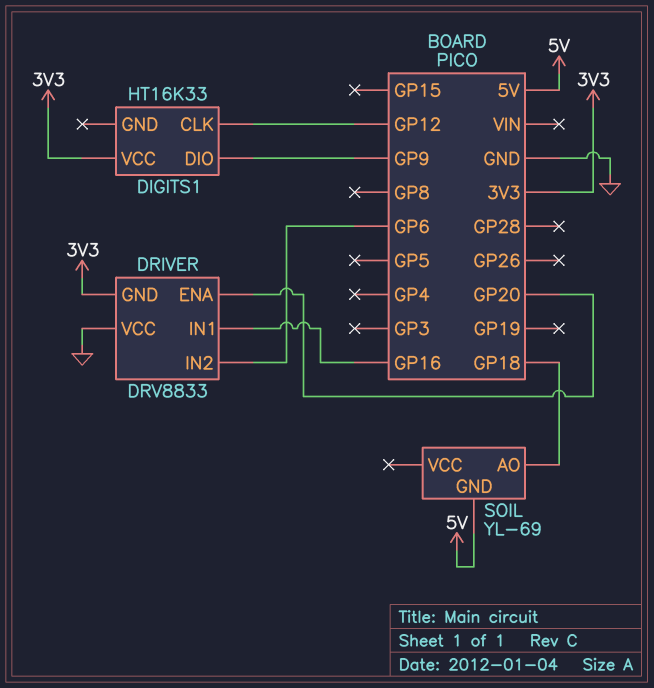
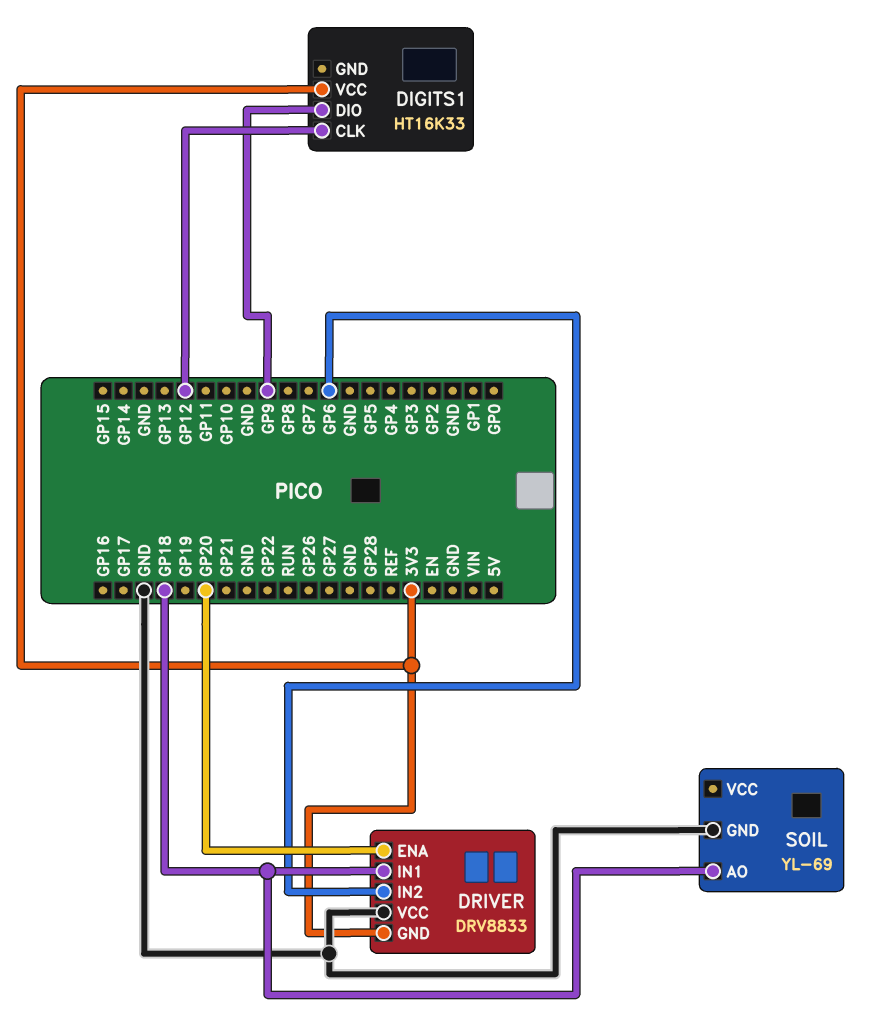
DRIVER pin IN1: GP16 -> GP18
SOIL pin GND: 5V -> GND

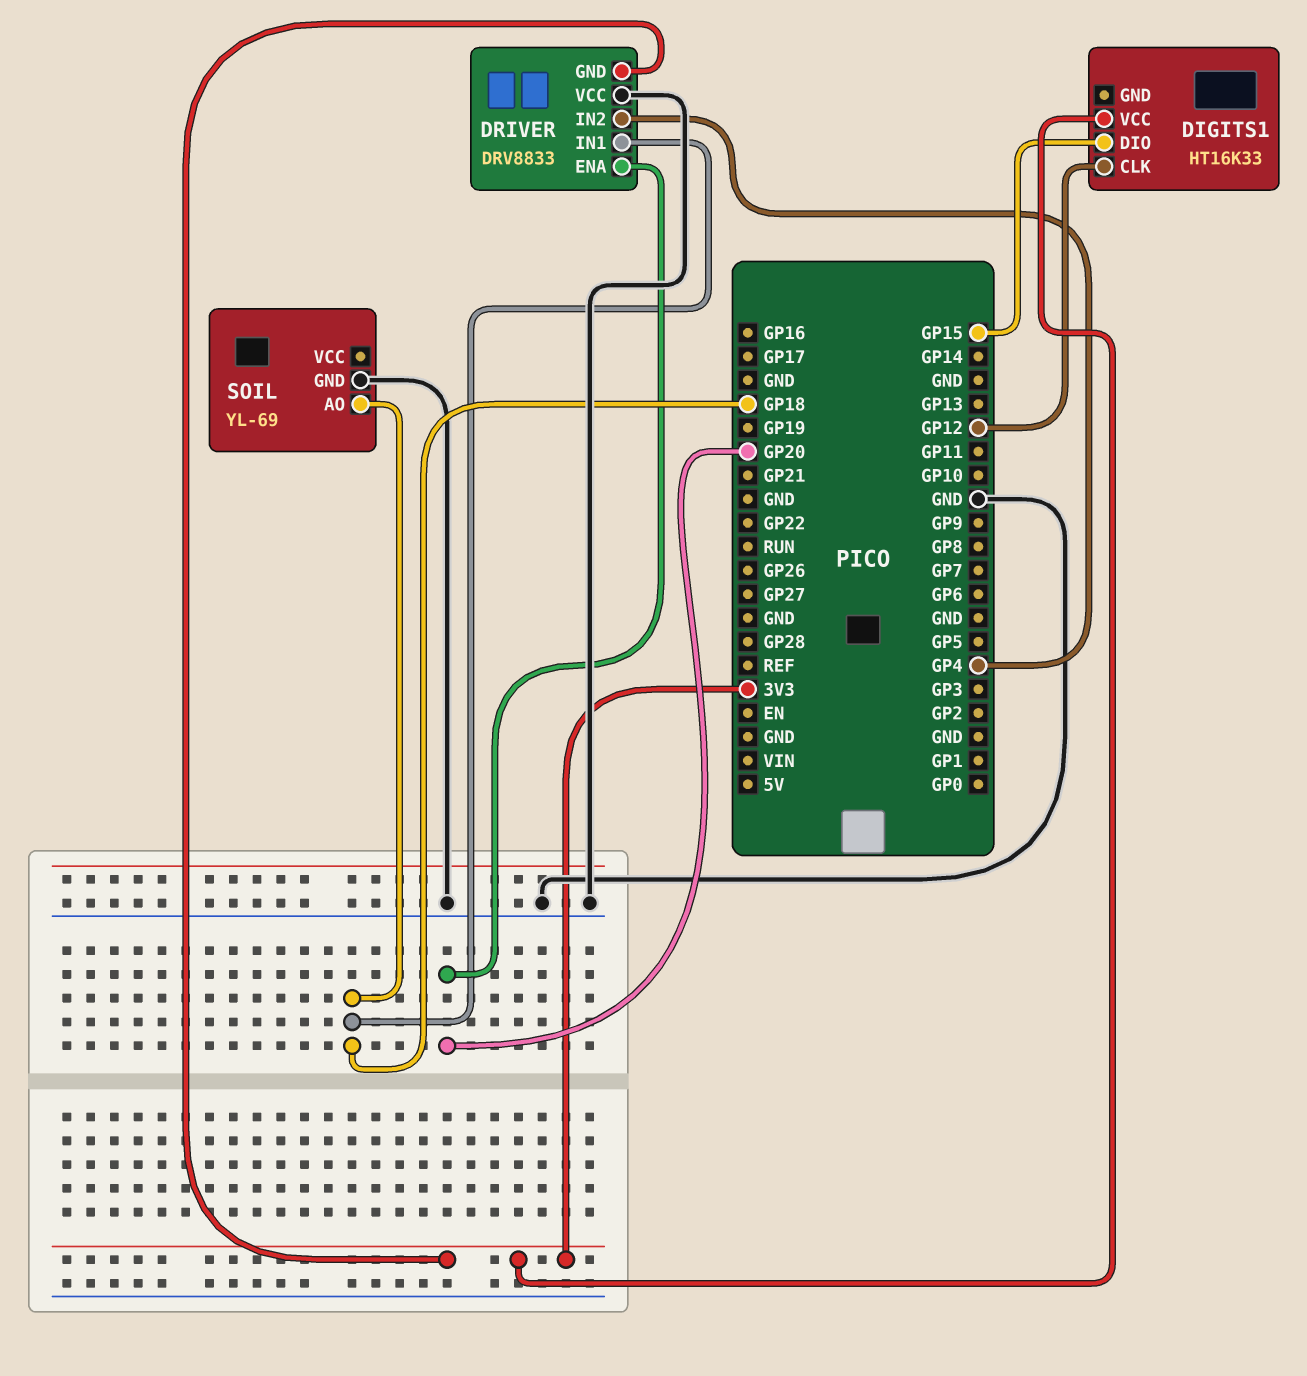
DIGITS1 pin DIO: GP9 -> GP15
DRIVER pin IN2: GP6 -> GP4

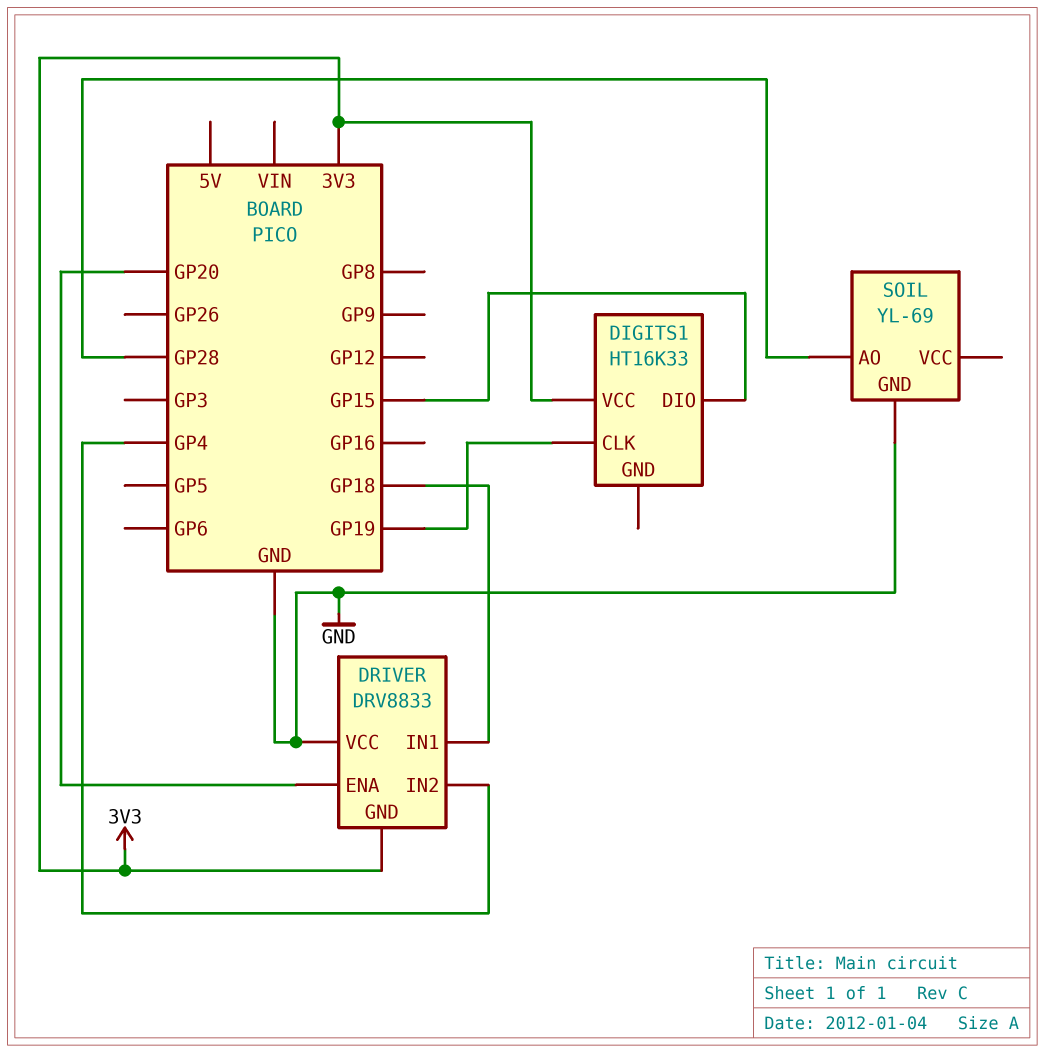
DIGITS1 pin CLK: GP12 -> GP19
SOIL pin AO: GP18 -> GP28

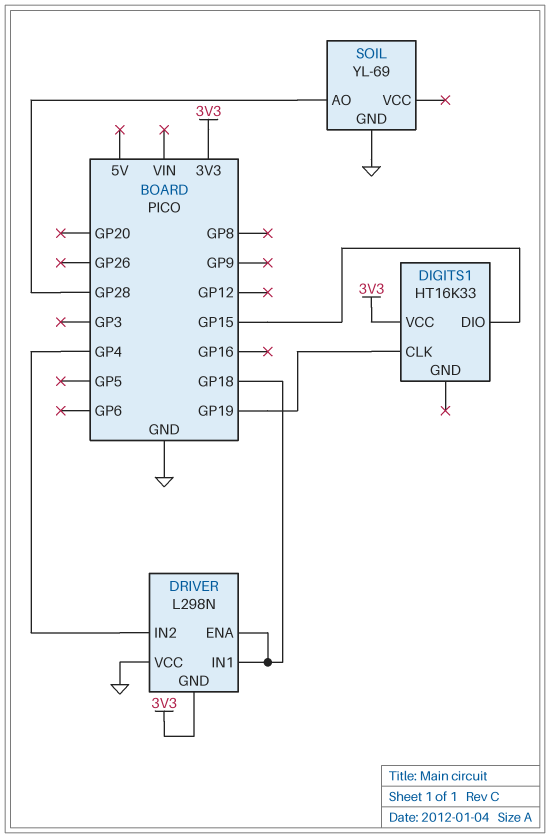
DRIVER: DRV8833 -> L298N
DRIVER pin ENA: GP20 -> GP18

